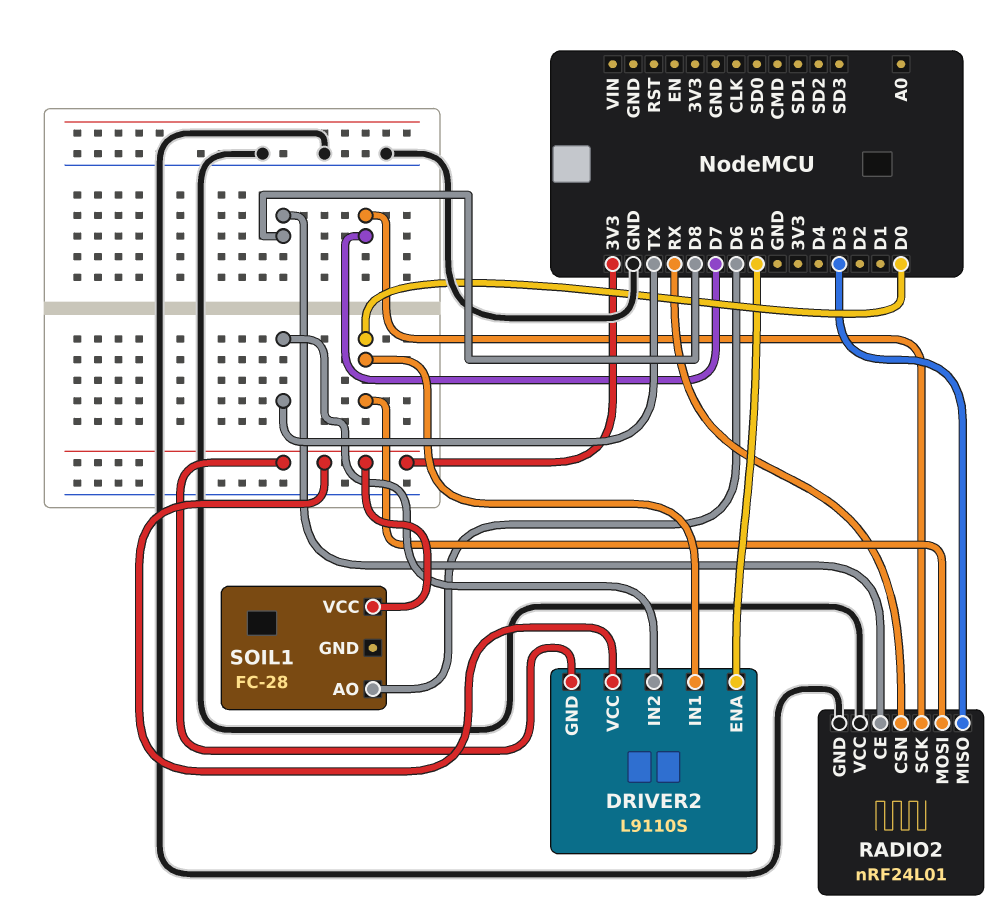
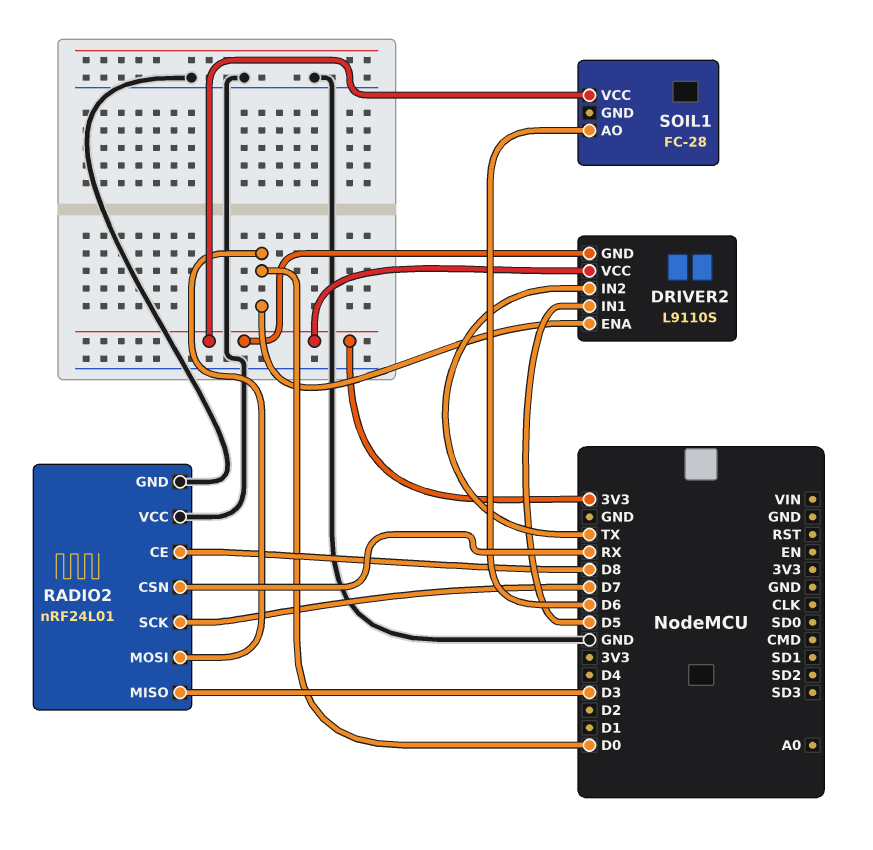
DRIVER2 pin ENA: D5 -> D0
DRIVER2 pin IN1: D0 -> D5

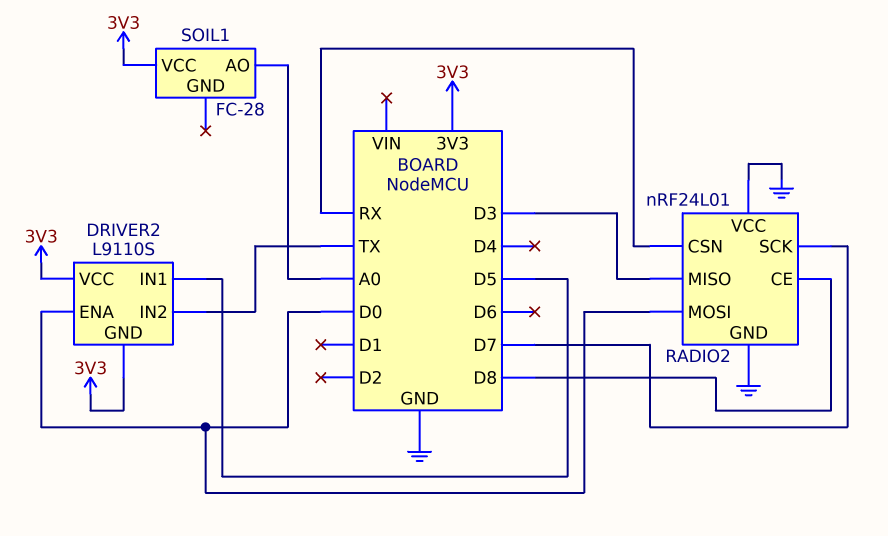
SOIL1 pin AO: D6 -> A0

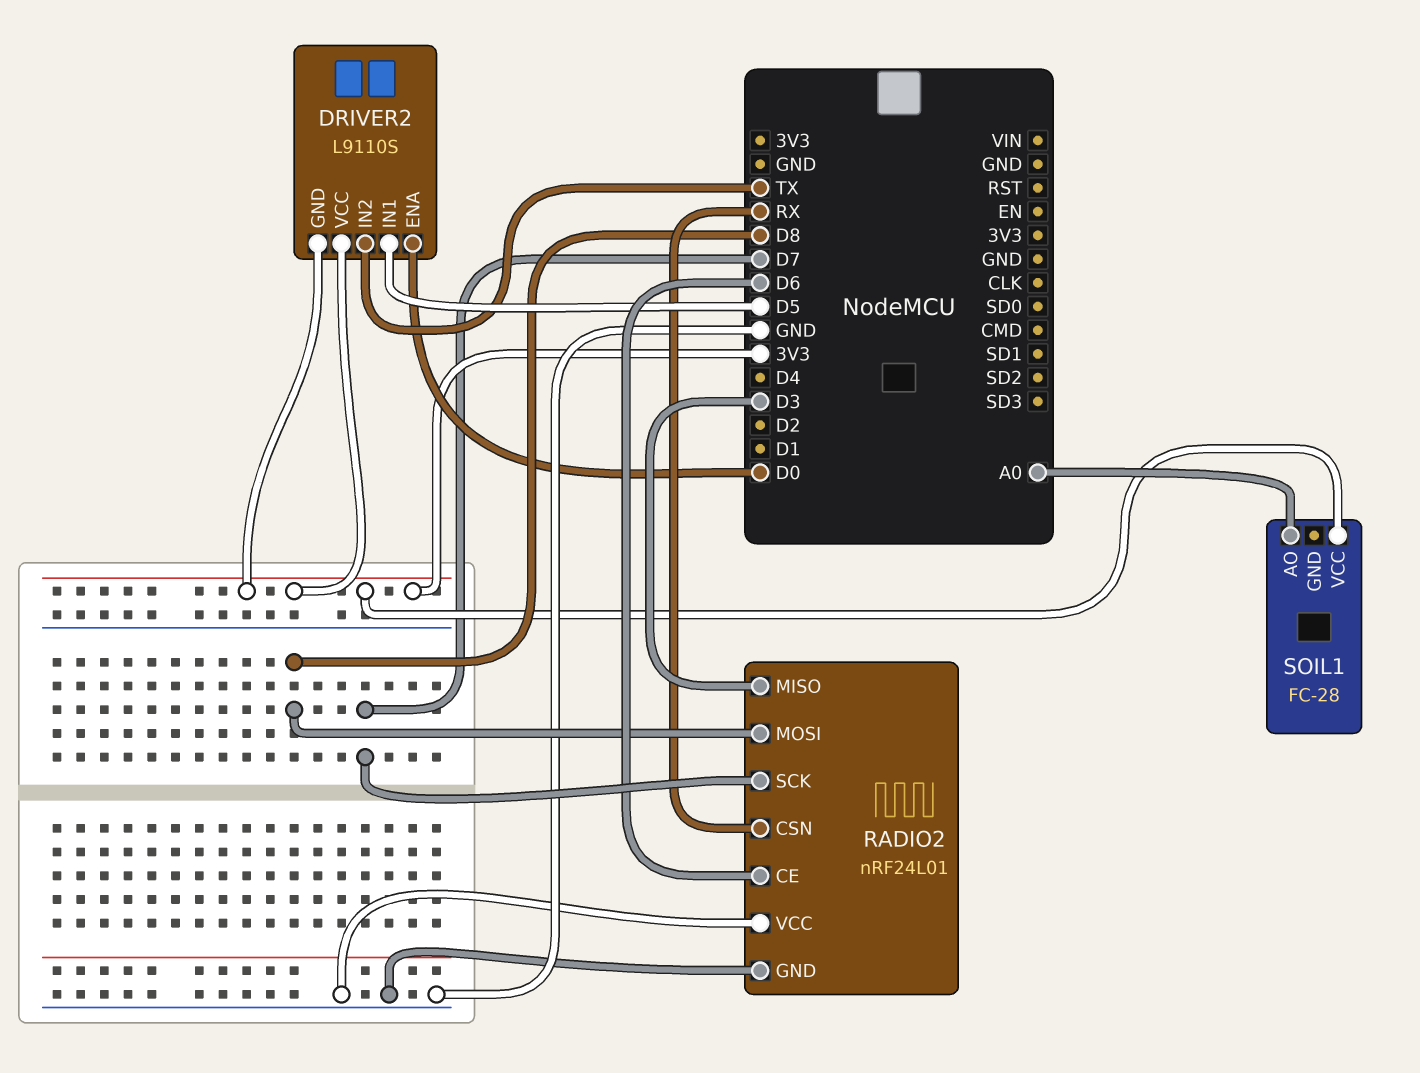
RADIO2 pin CE: D8 -> D6
RADIO2 pin MOSI: D0 -> D8

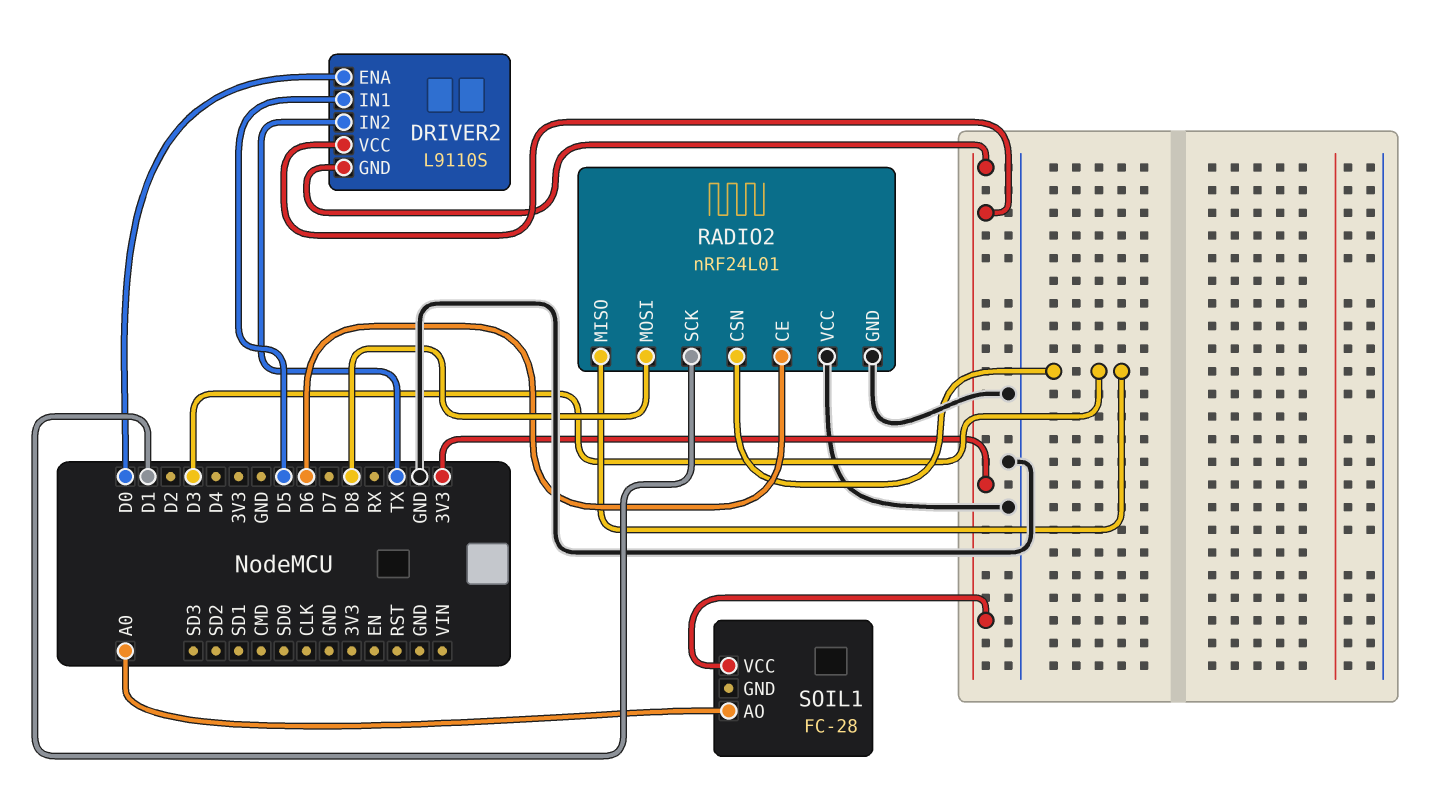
RADIO2 pin CSN: RX -> D3
RADIO2 pin SCK: D7 -> D1

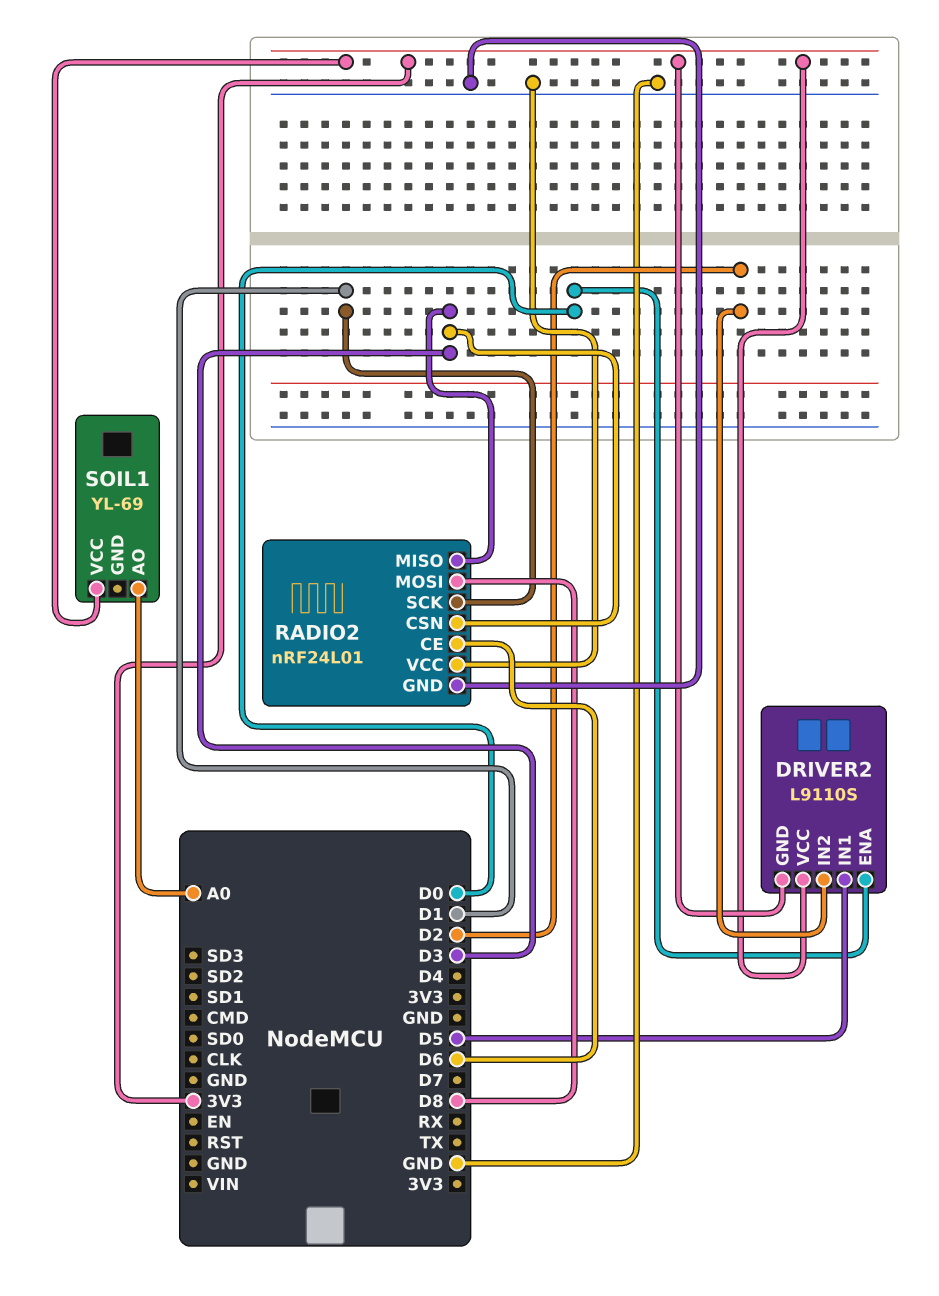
DRIVER2 pin IN2: TX -> D2
SOIL1: FC-28 -> YL-69

